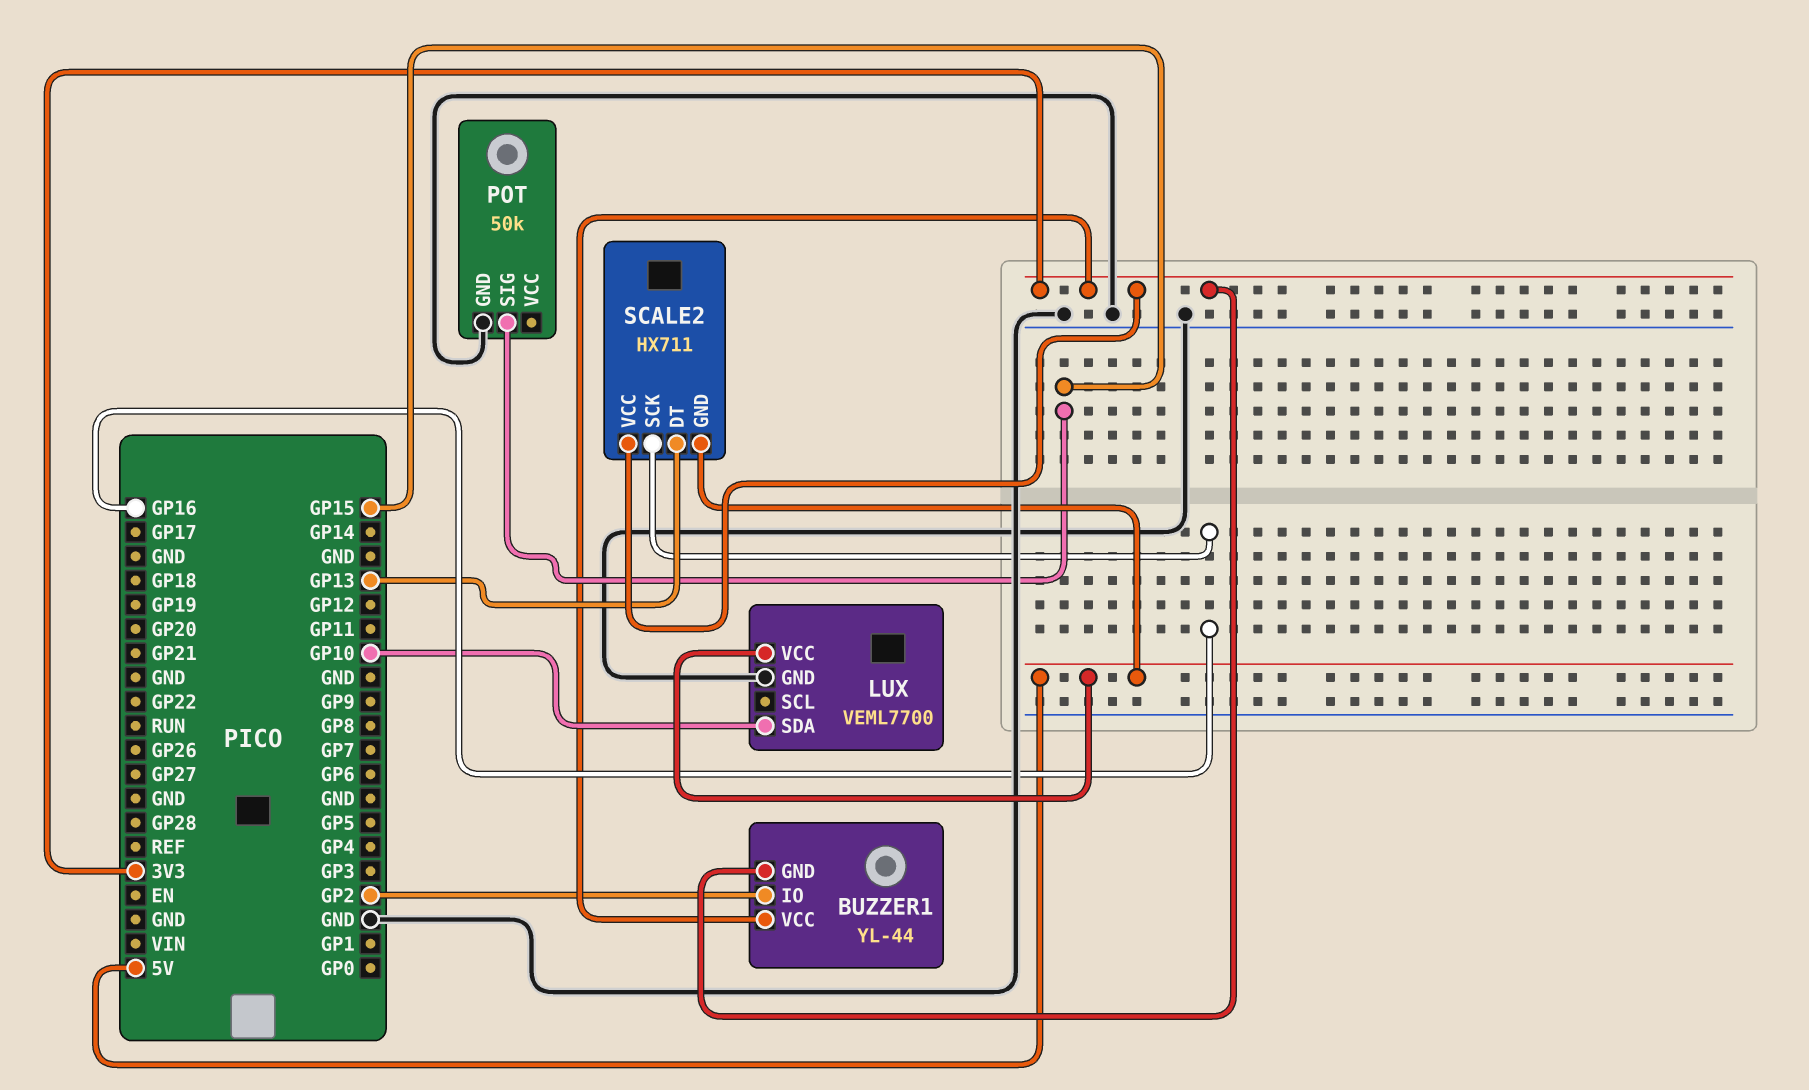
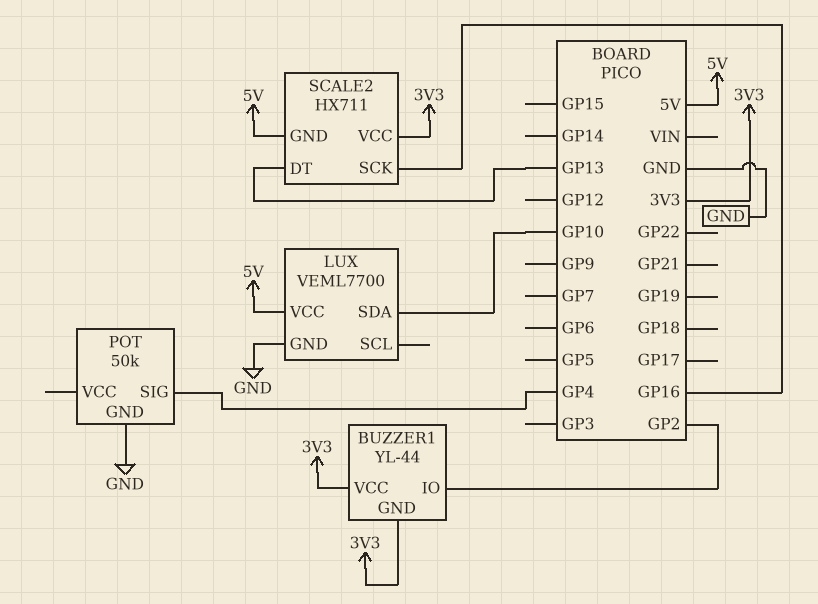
POT pin SIG: GP15 -> GP4

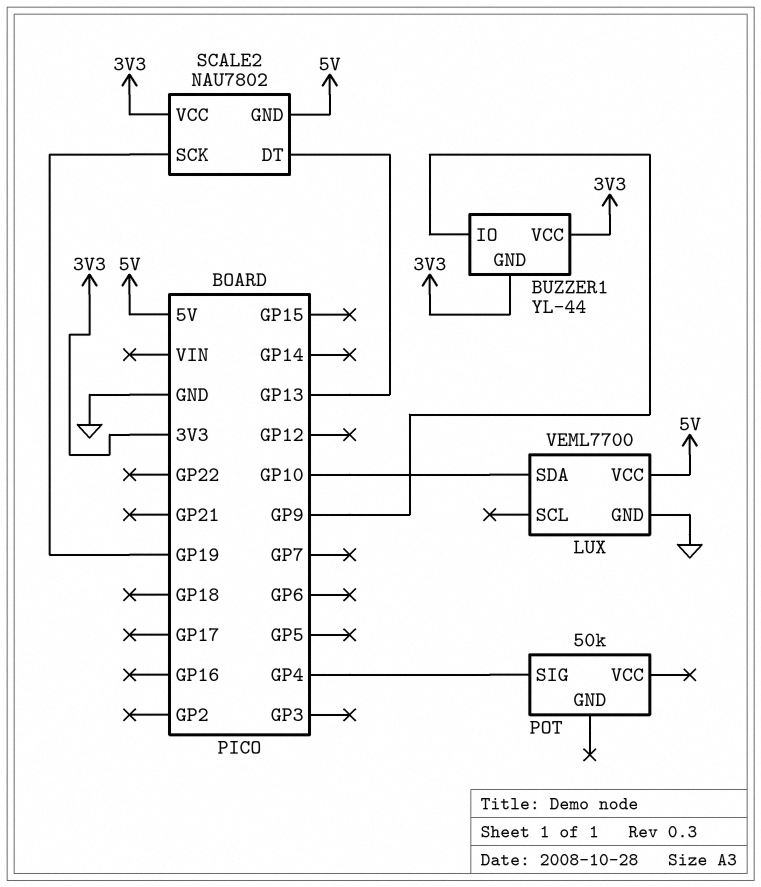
BUZZER1 pin IO: GP2 -> GP9
POT pin GND: GND -> none
SCALE2: HX711 -> NAU7802
SCALE2 pin SCK: GP16 -> GP19

